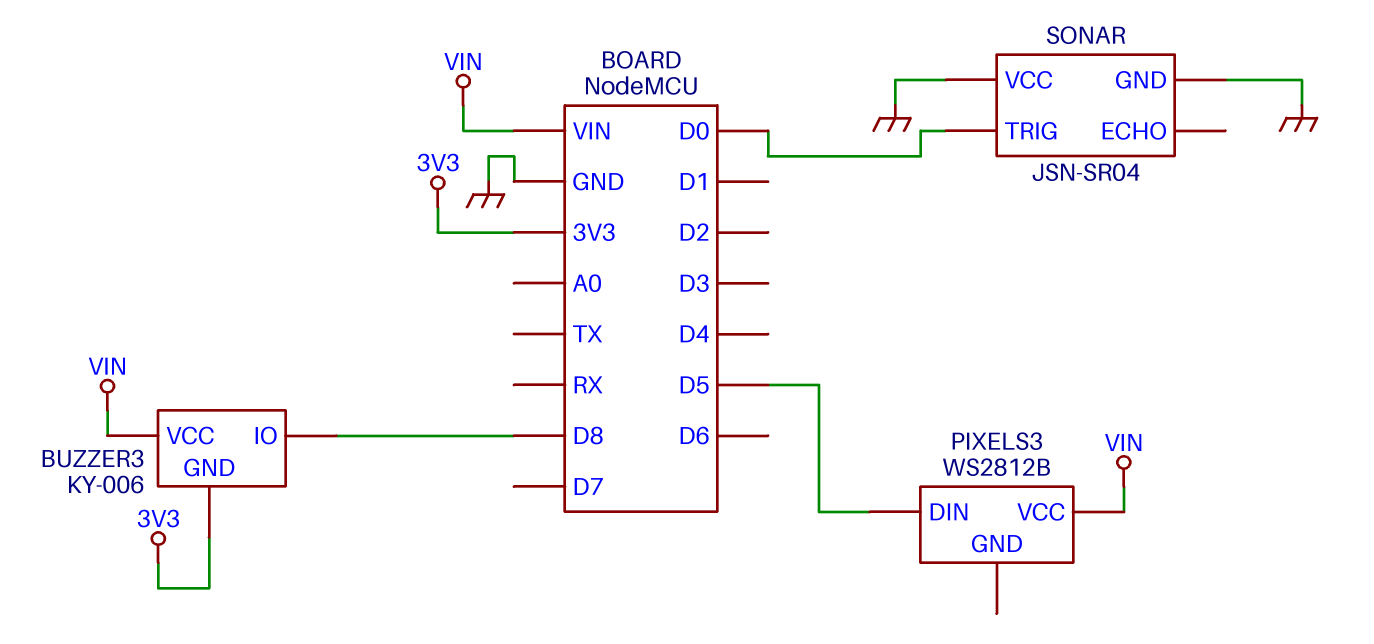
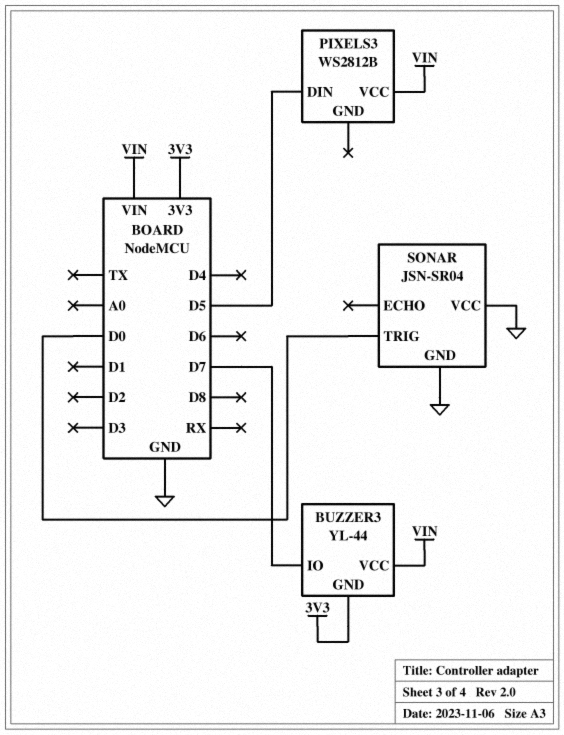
BUZZER3: KY-006 -> YL-44
BUZZER3 pin IO: D8 -> D7

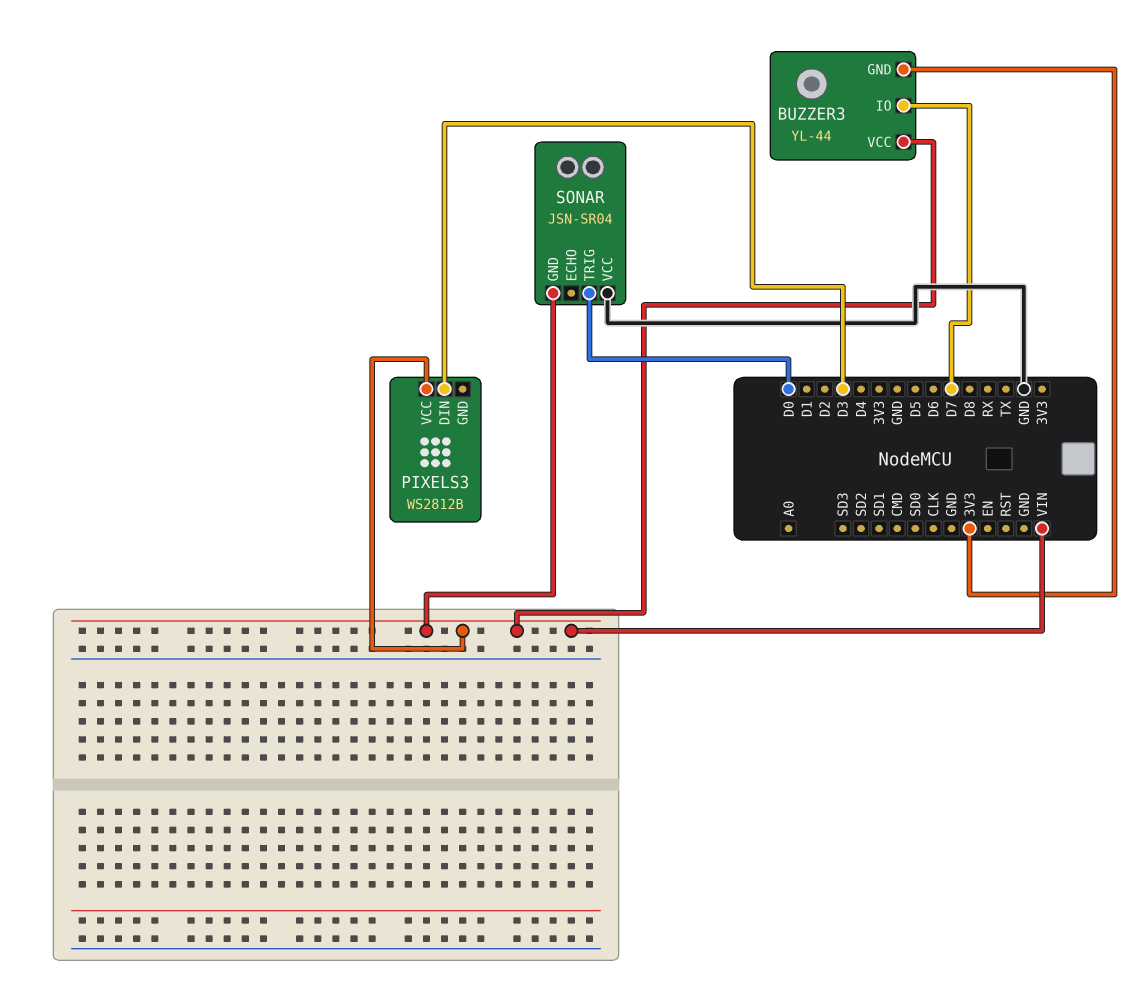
PIXELS3 pin DIN: D5 -> D3
SONAR pin GND: GND -> VIN

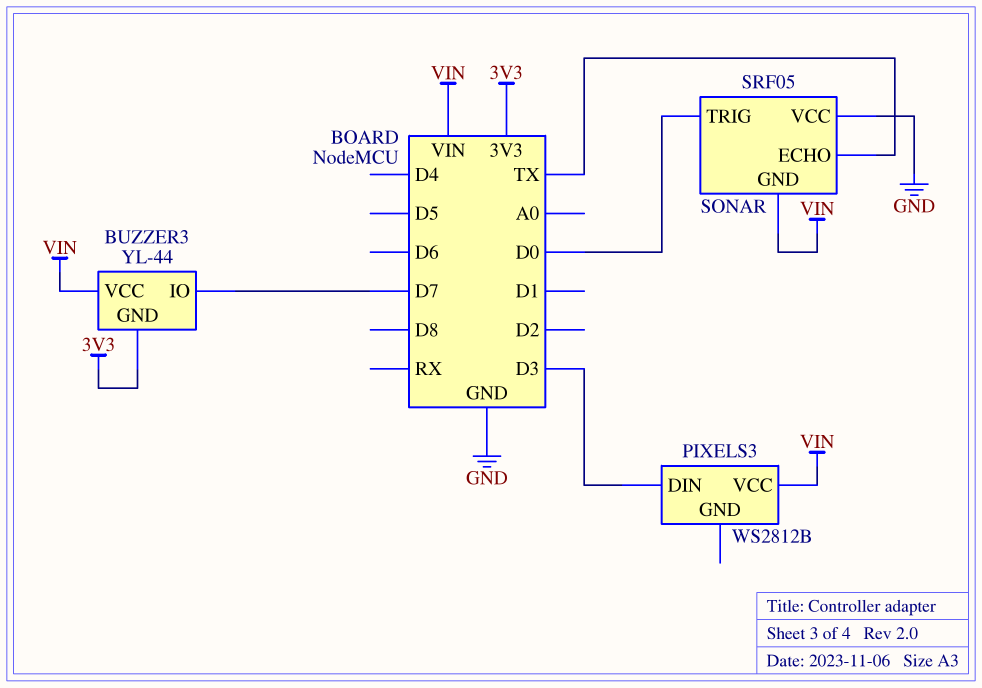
SONAR: JSN-SR04 -> SRF05
SONAR pin ECHO: none -> TX

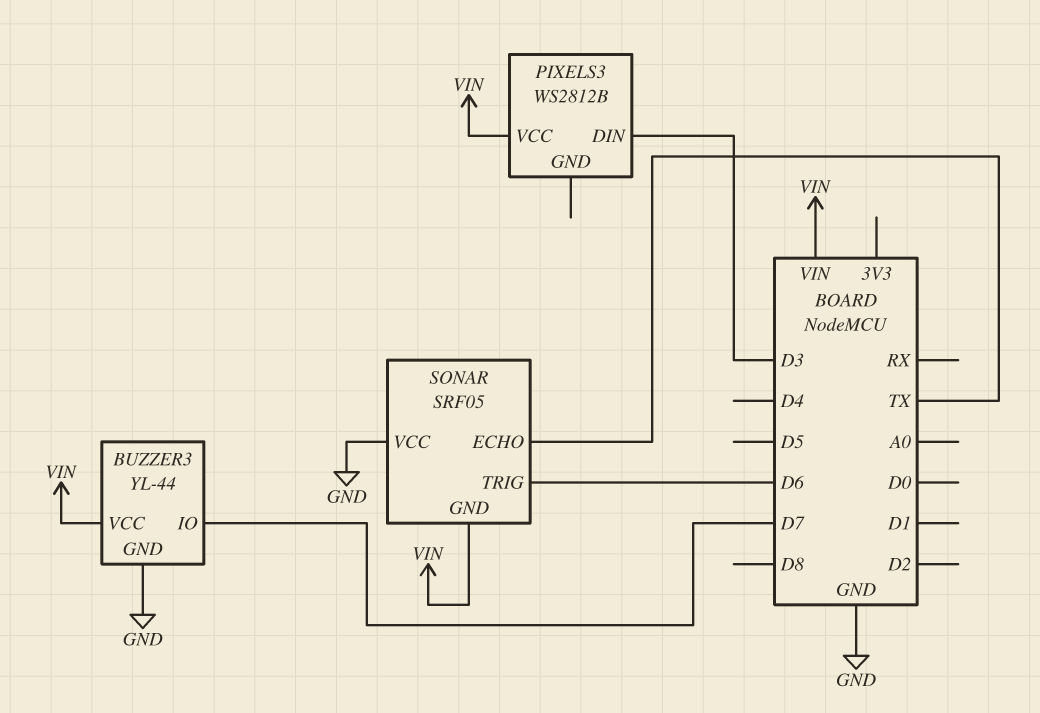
BUZZER3 pin GND: 3V3 -> GND
SONAR pin TRIG: D0 -> D6

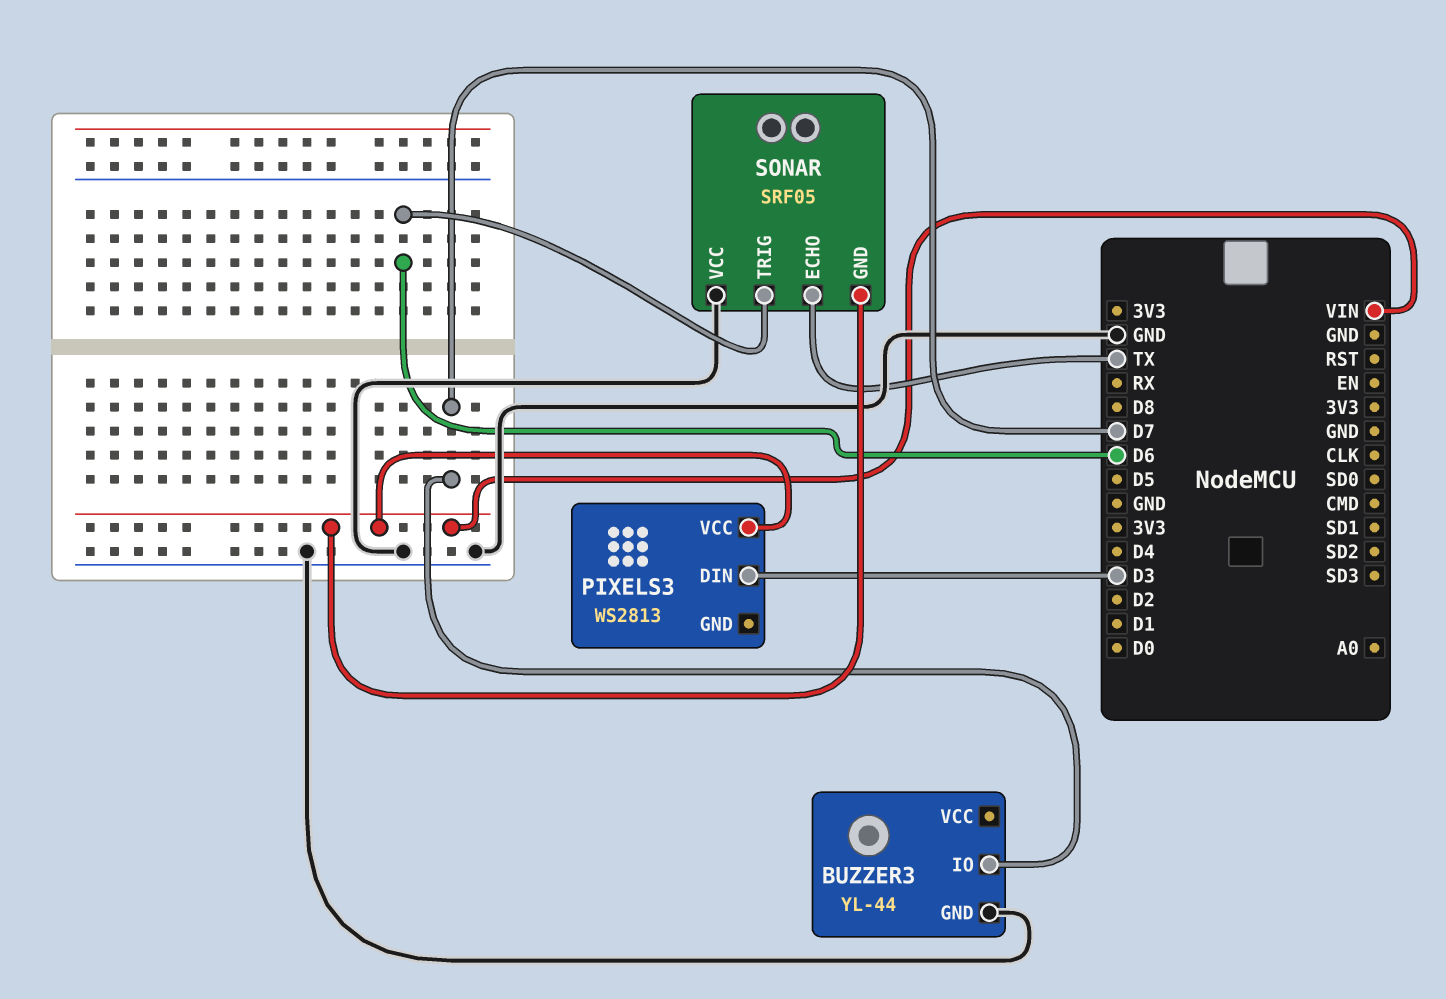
BUZZER3 pin VCC: VIN -> none
PIXELS3: WS2812B -> WS2813

